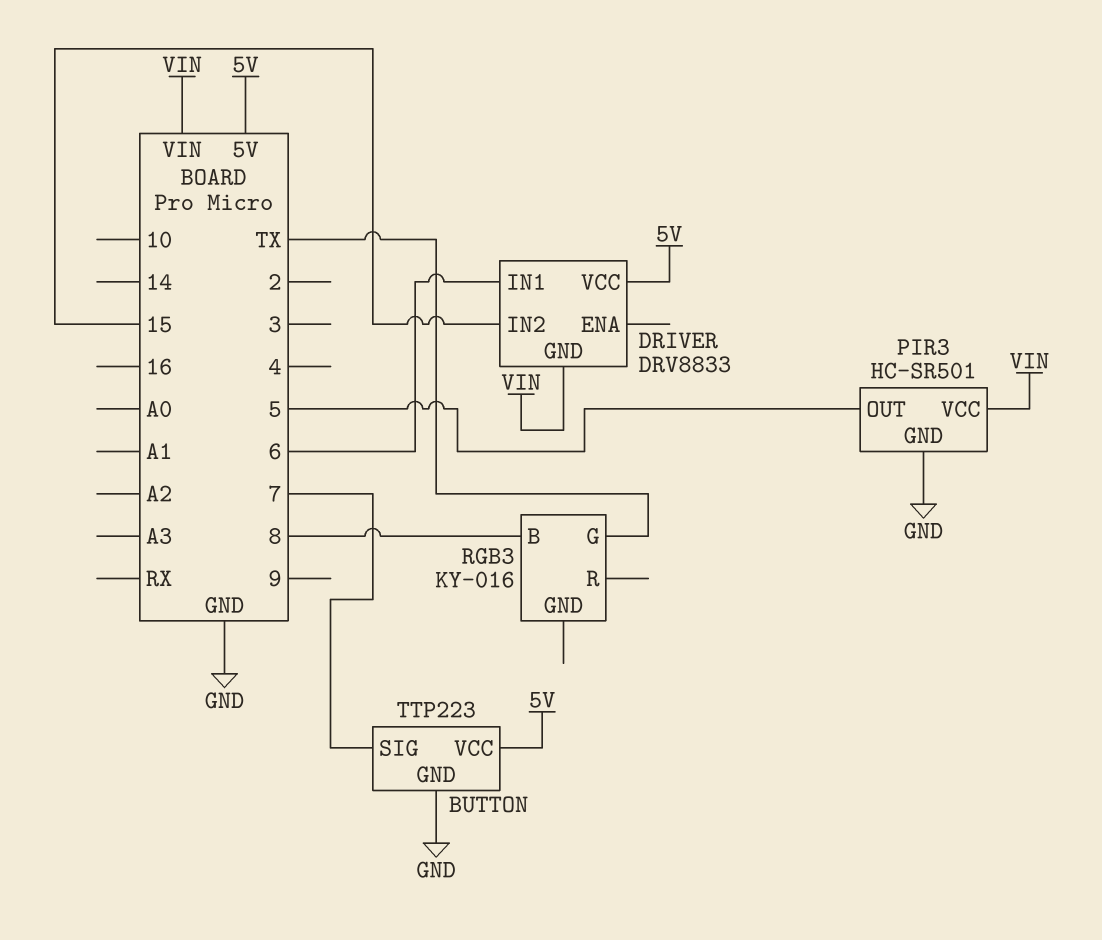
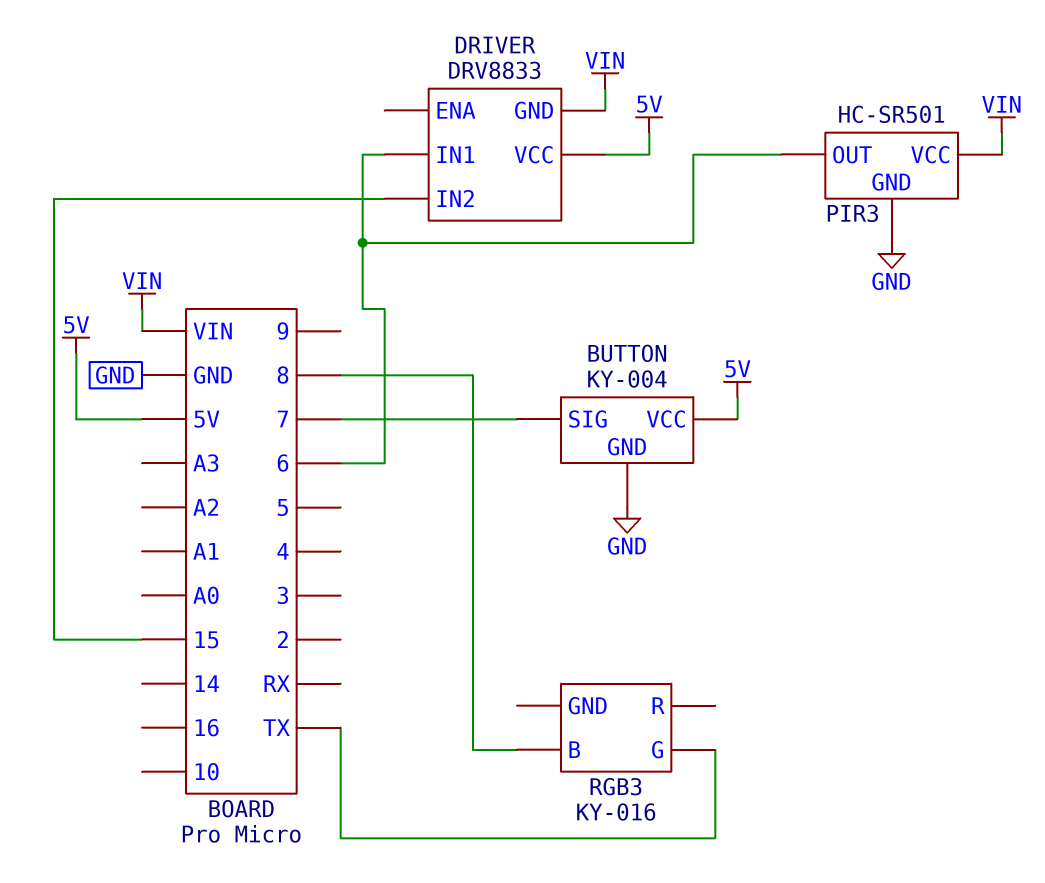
BUTTON: TTP223 -> KY-004
PIR3 pin OUT: 5 -> 6

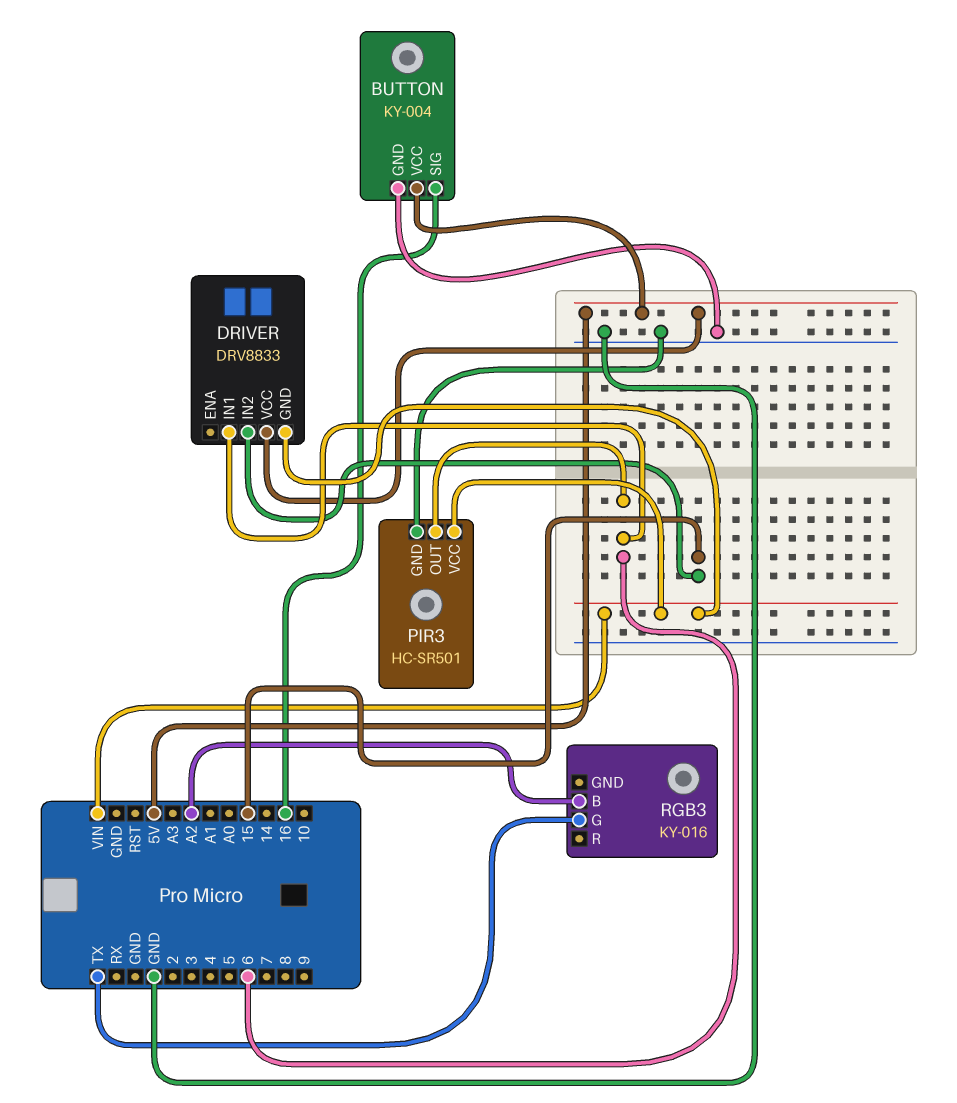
BUTTON pin SIG: 7 -> 16
RGB3 pin B: 8 -> A2

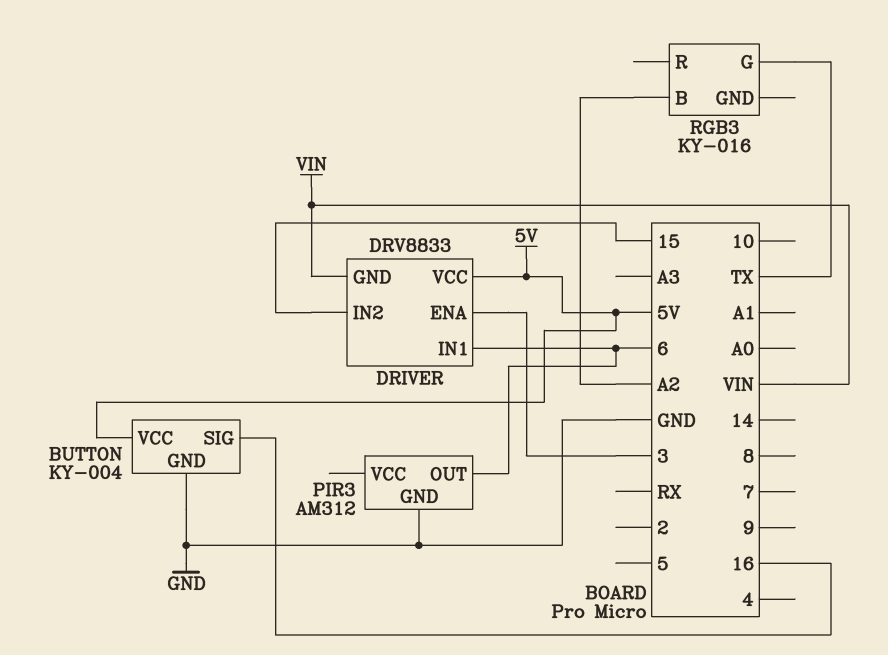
DRIVER pin ENA: none -> 3
PIR3: HC-SR501 -> AM312
PIR3 pin VCC: VIN -> none

